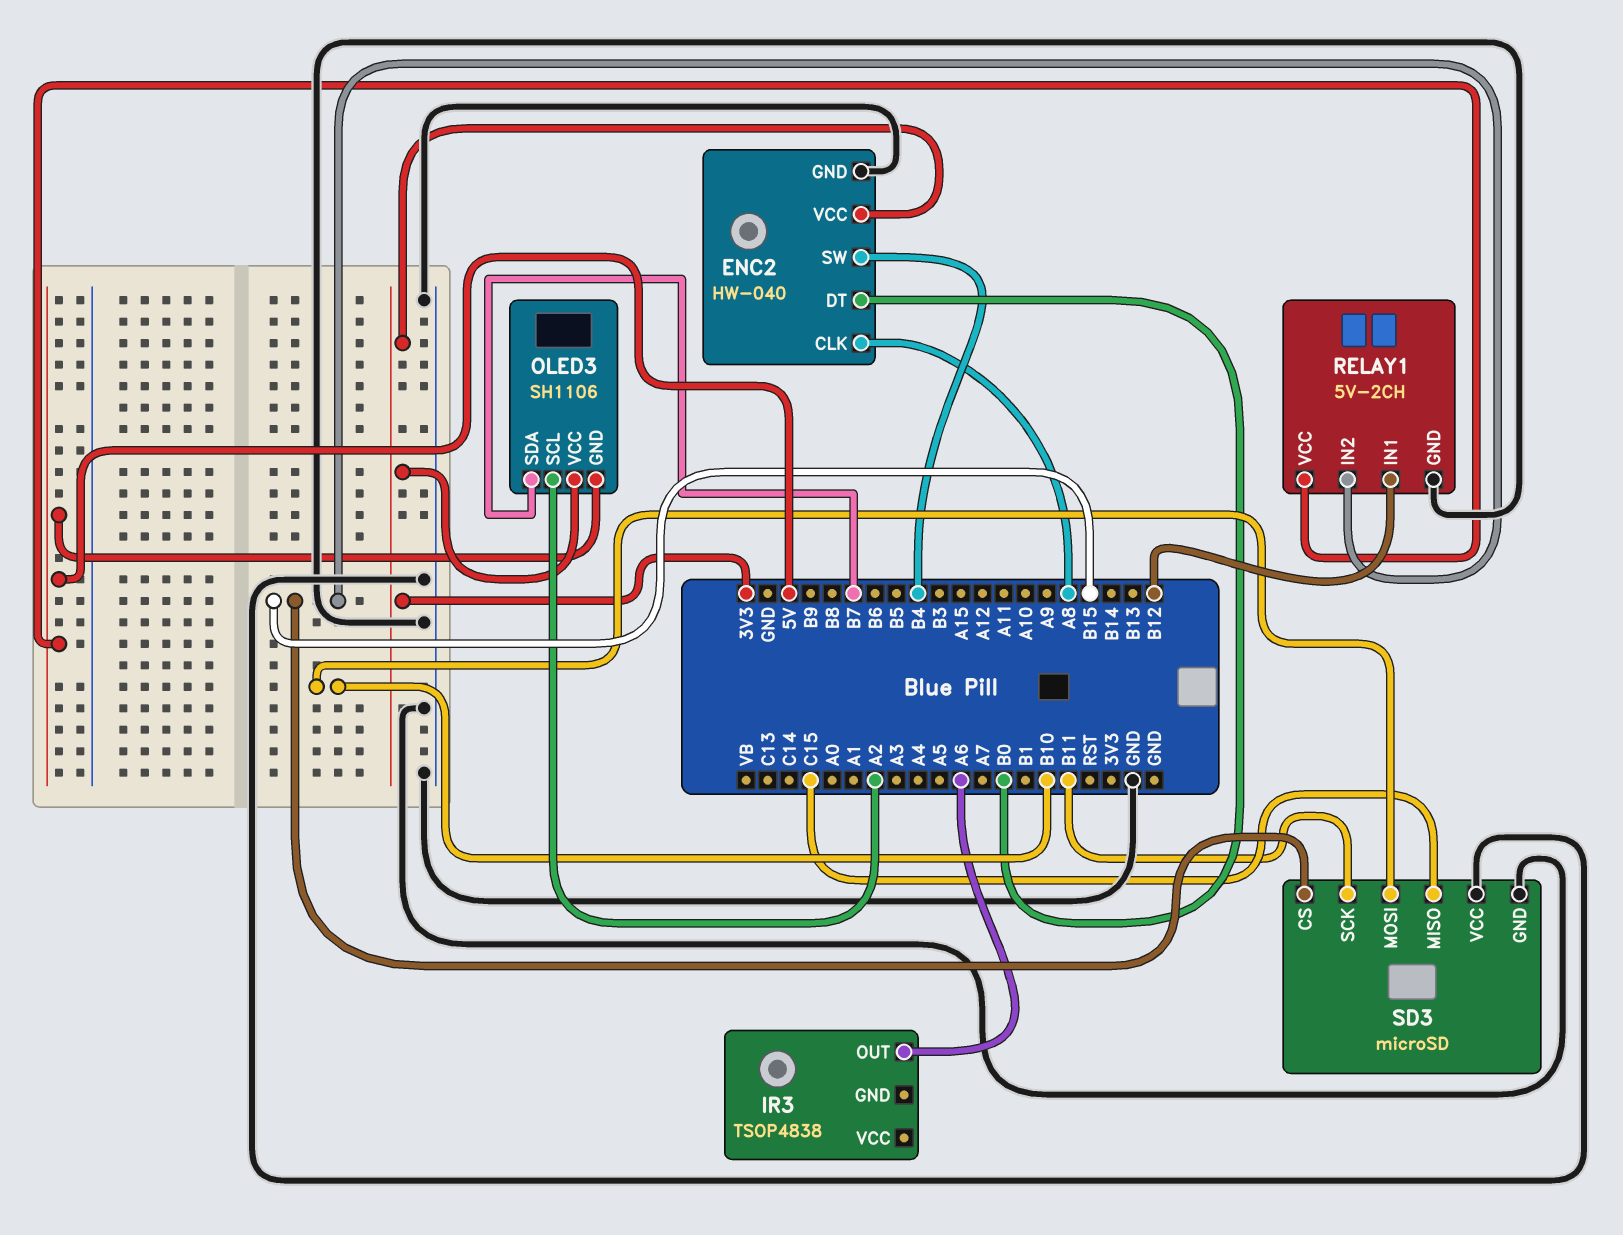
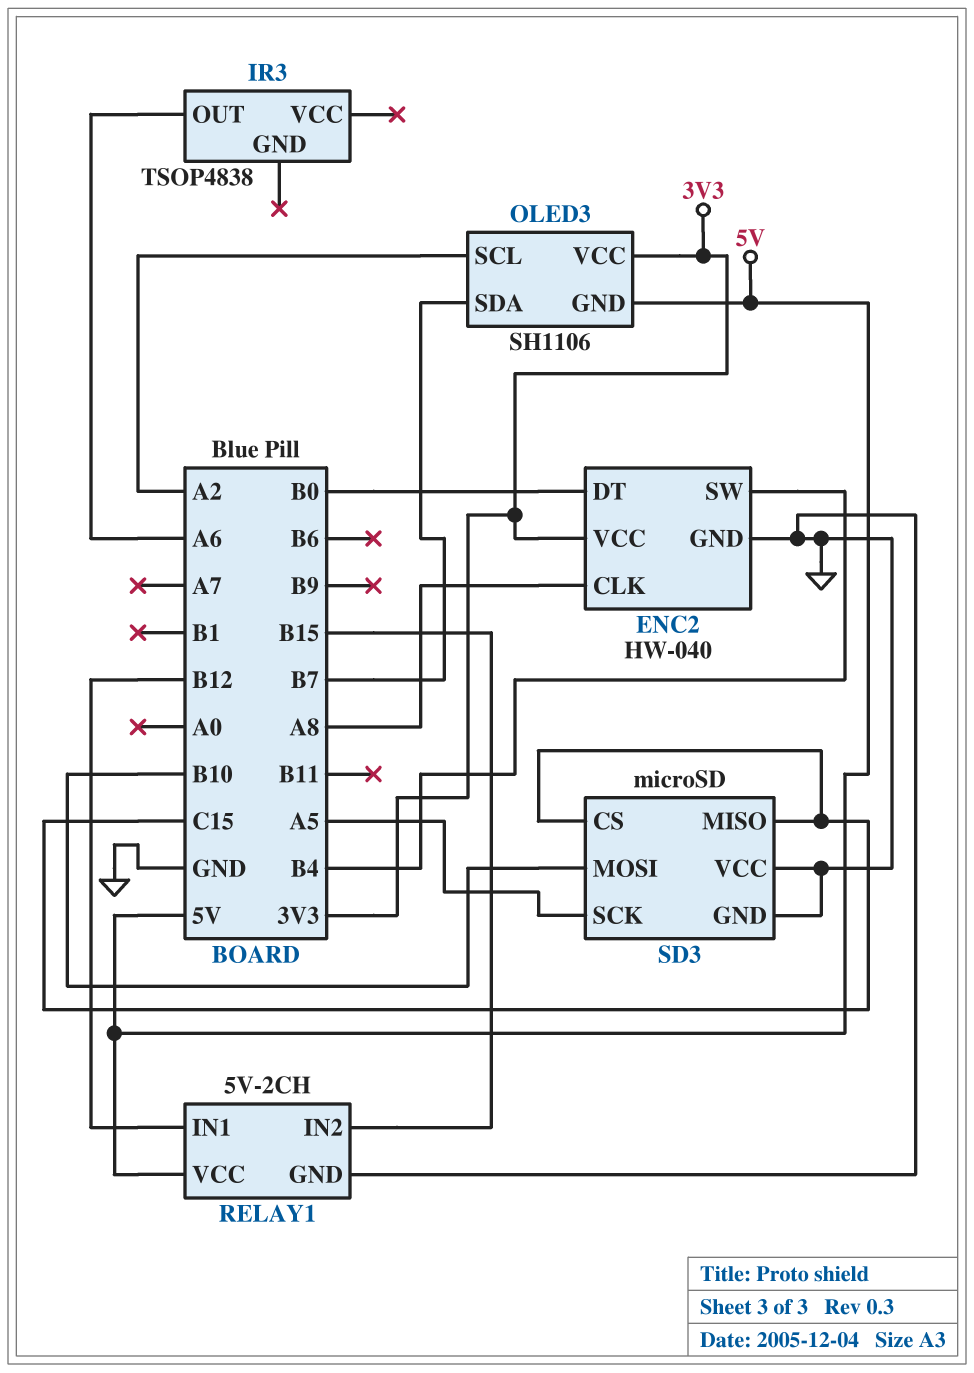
SD3 pin CS: B15 -> C15
SD3 pin SCK: B11 -> A5

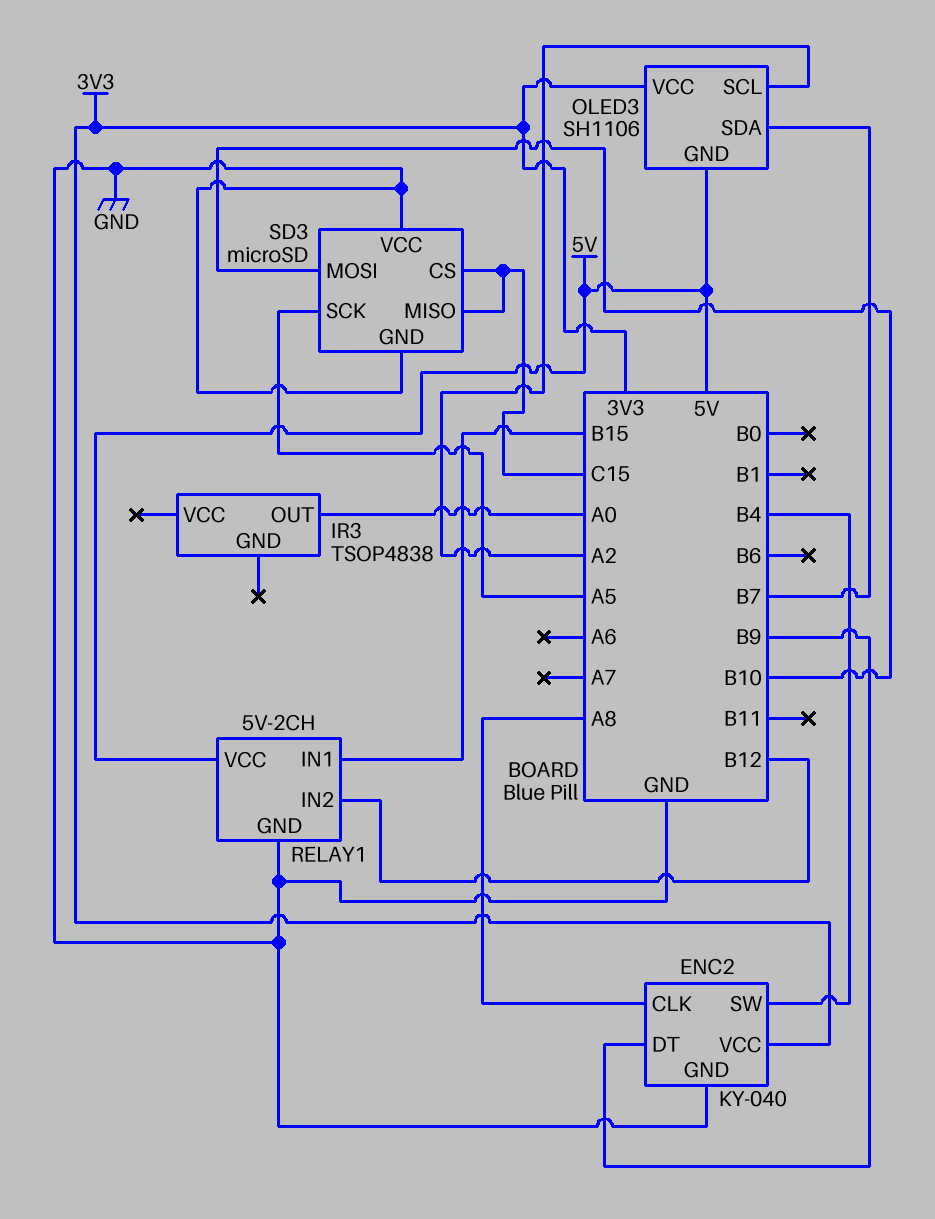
ENC2: HW-040 -> KY-040
ENC2 pin DT: B0 -> B9
IR3 pin OUT: A6 -> A0
RELAY1 pin IN1: B12 -> B15
RELAY1 pin IN2: B15 -> B12

